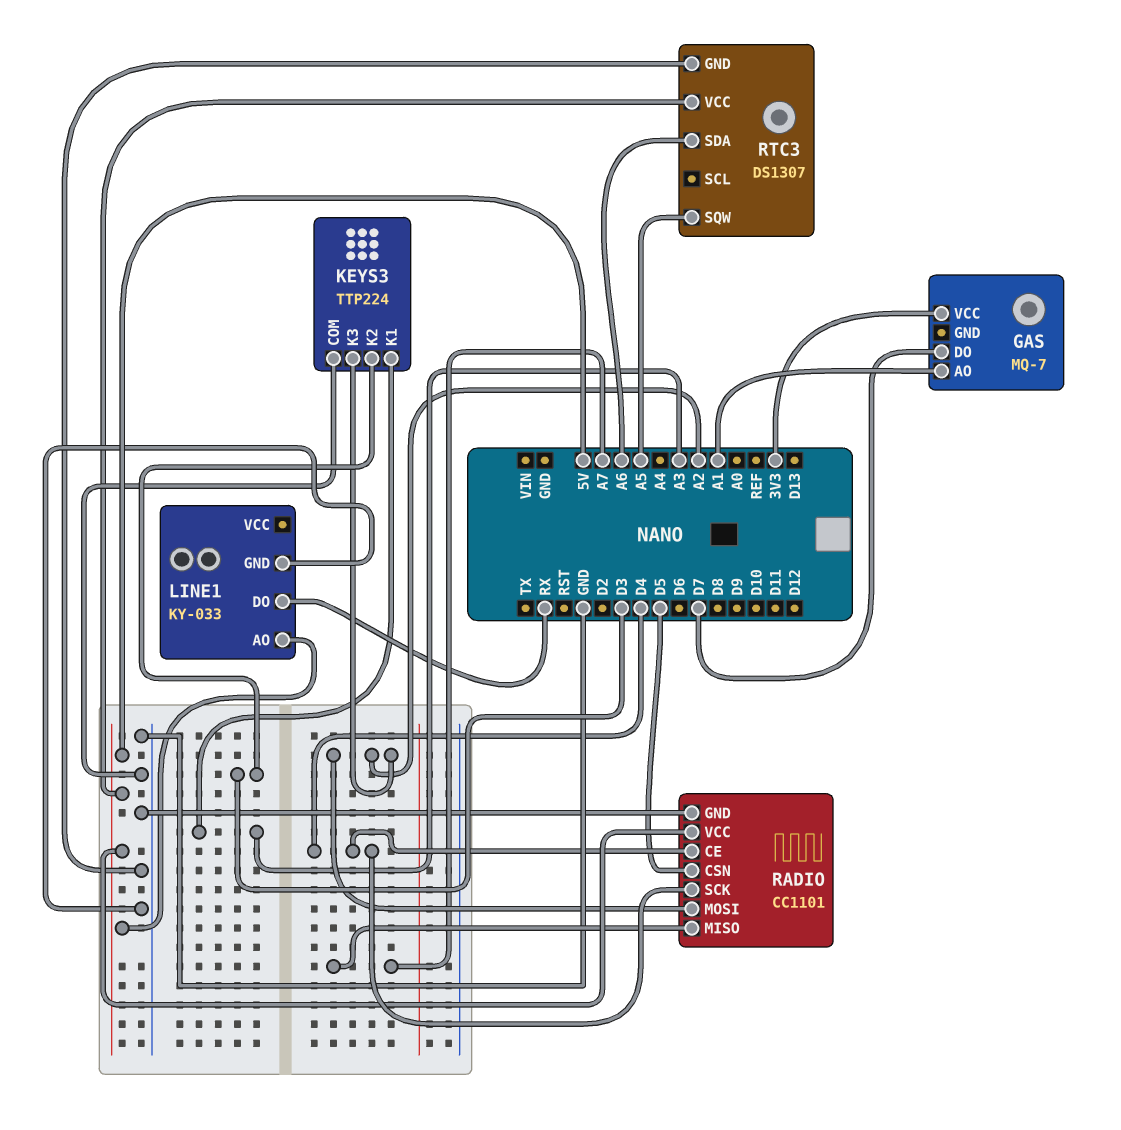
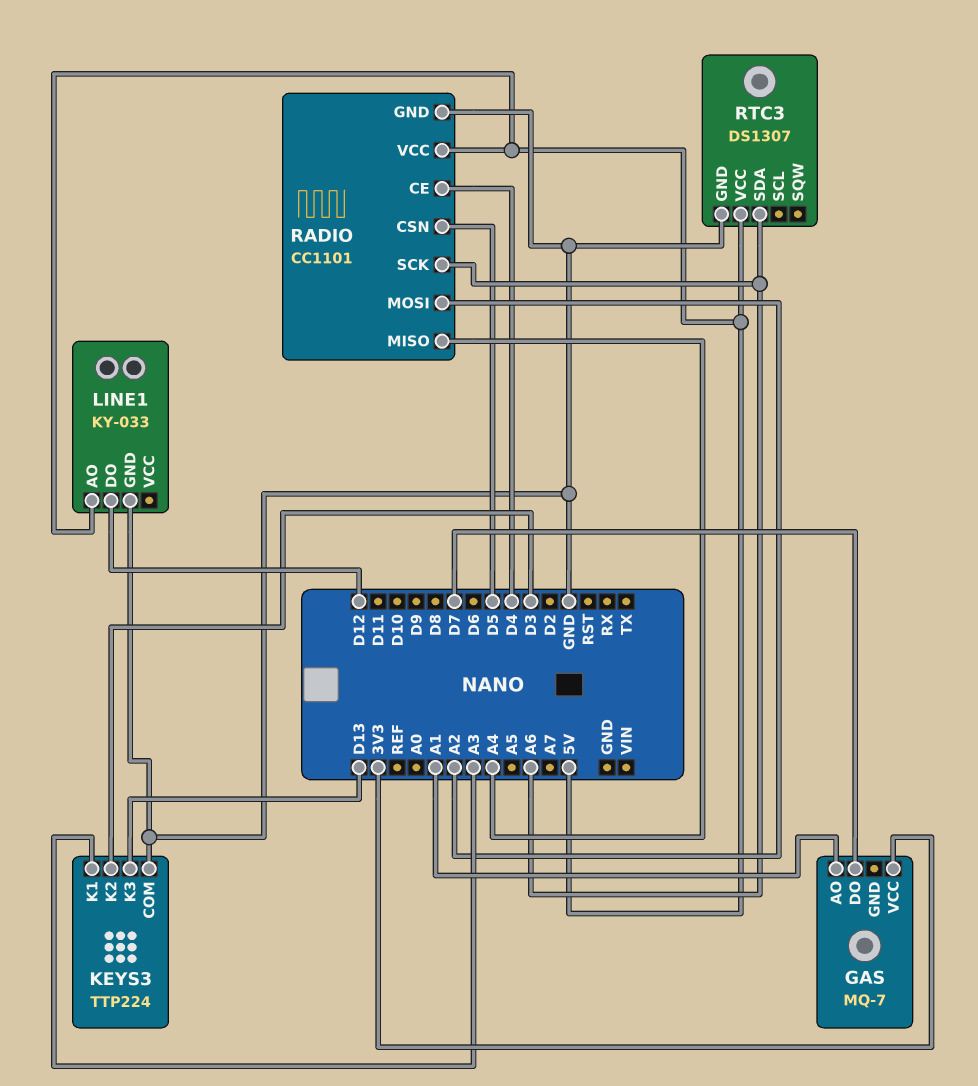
KEYS3 pin K3: A2 -> D13
LINE1 pin DO: RX -> D12
RADIO pin MISO: A7 -> A4
RADIO pin SCK: D4 -> A6
RTC3 pin SQW: A5 -> none

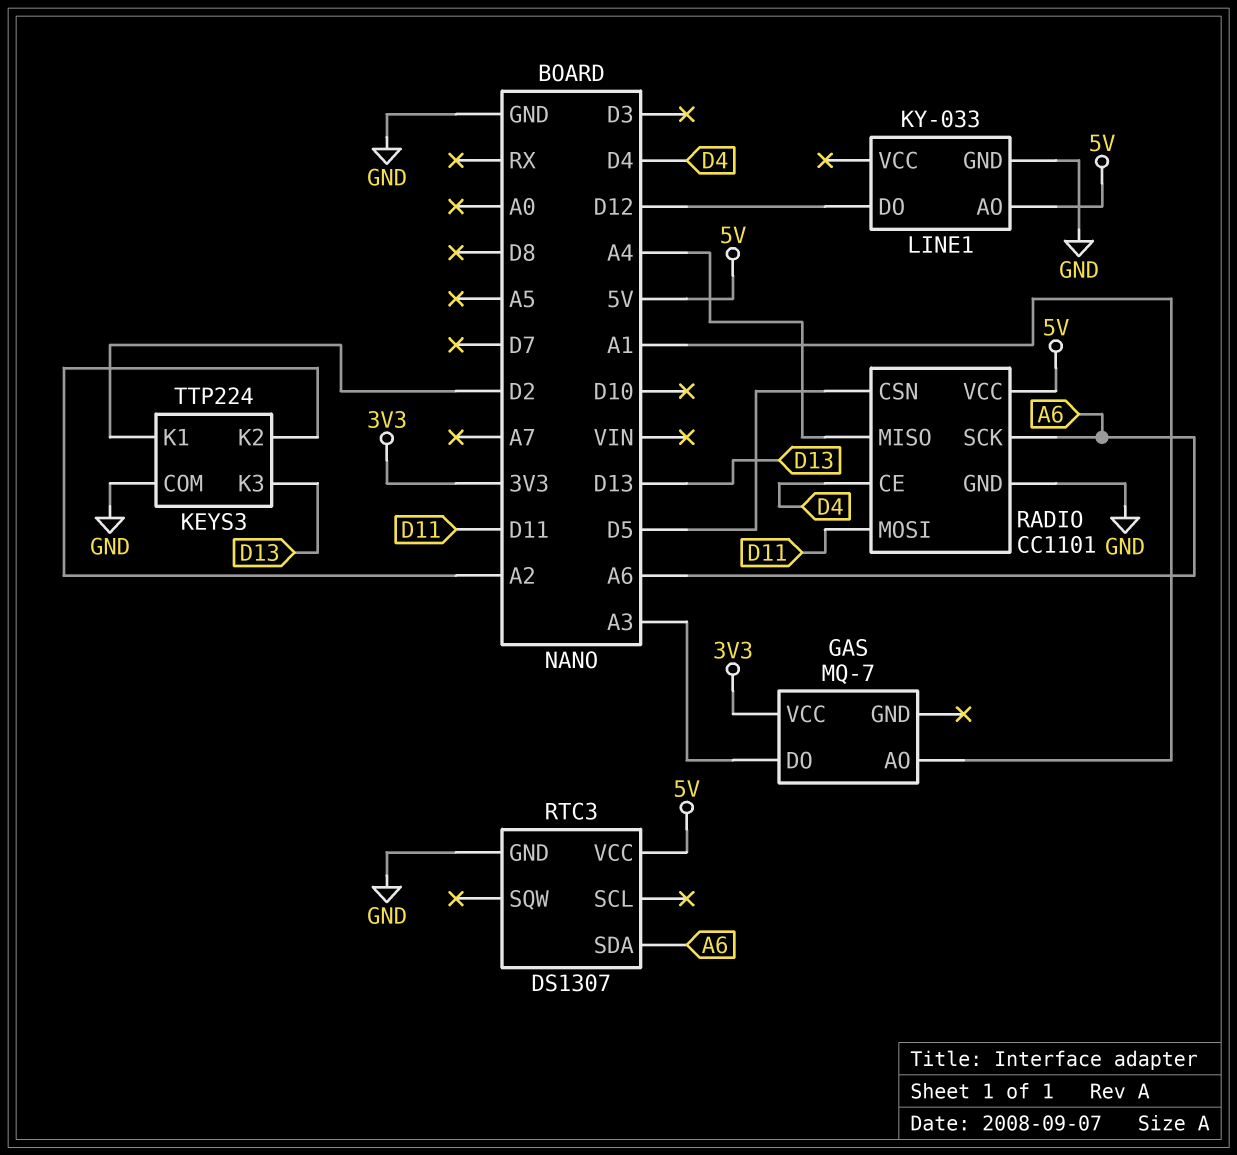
GAS pin DO: D7 -> A3
KEYS3 pin K1: A3 -> D2
KEYS3 pin K2: D3 -> A2
RADIO pin MOSI: A2 -> D11

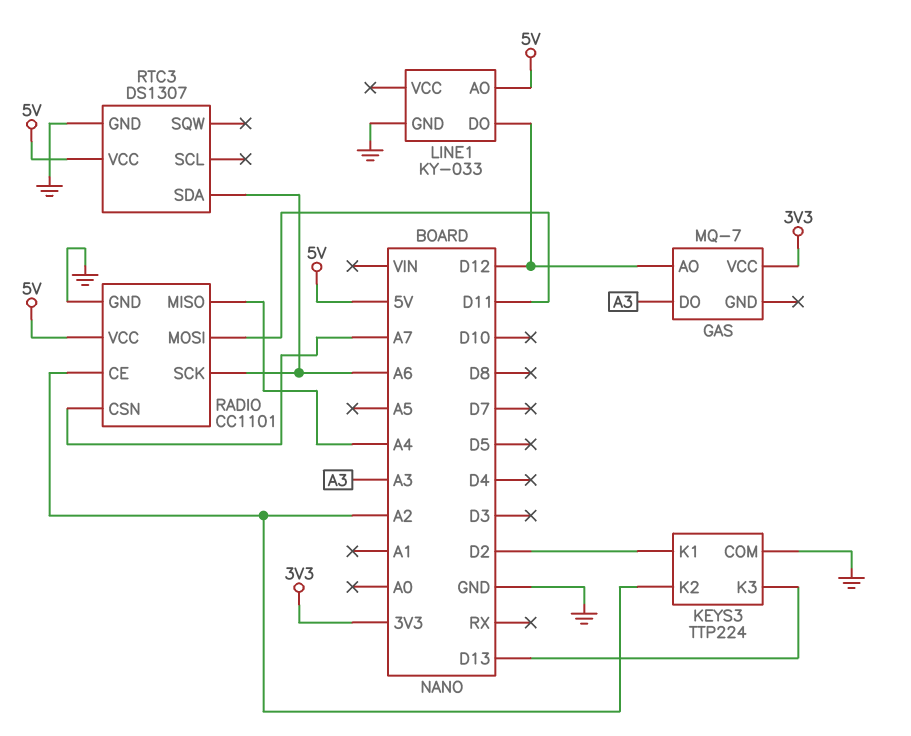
GAS pin AO: A1 -> D12
RADIO pin CE: D4 -> A2
RADIO pin CSN: D5 -> A7

